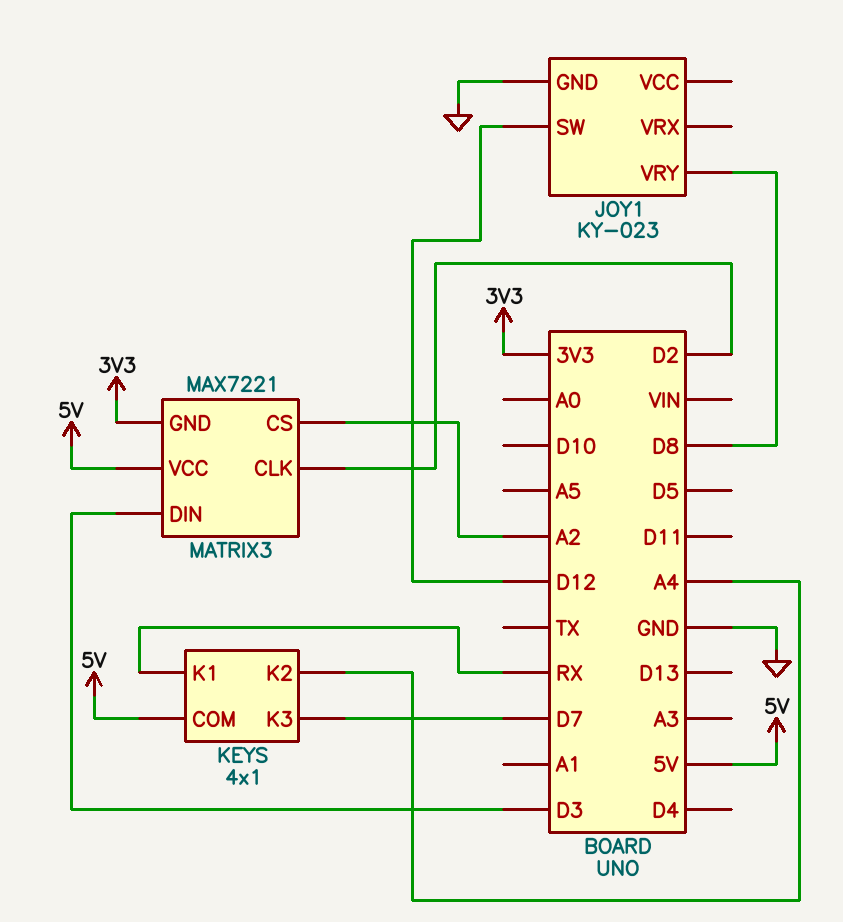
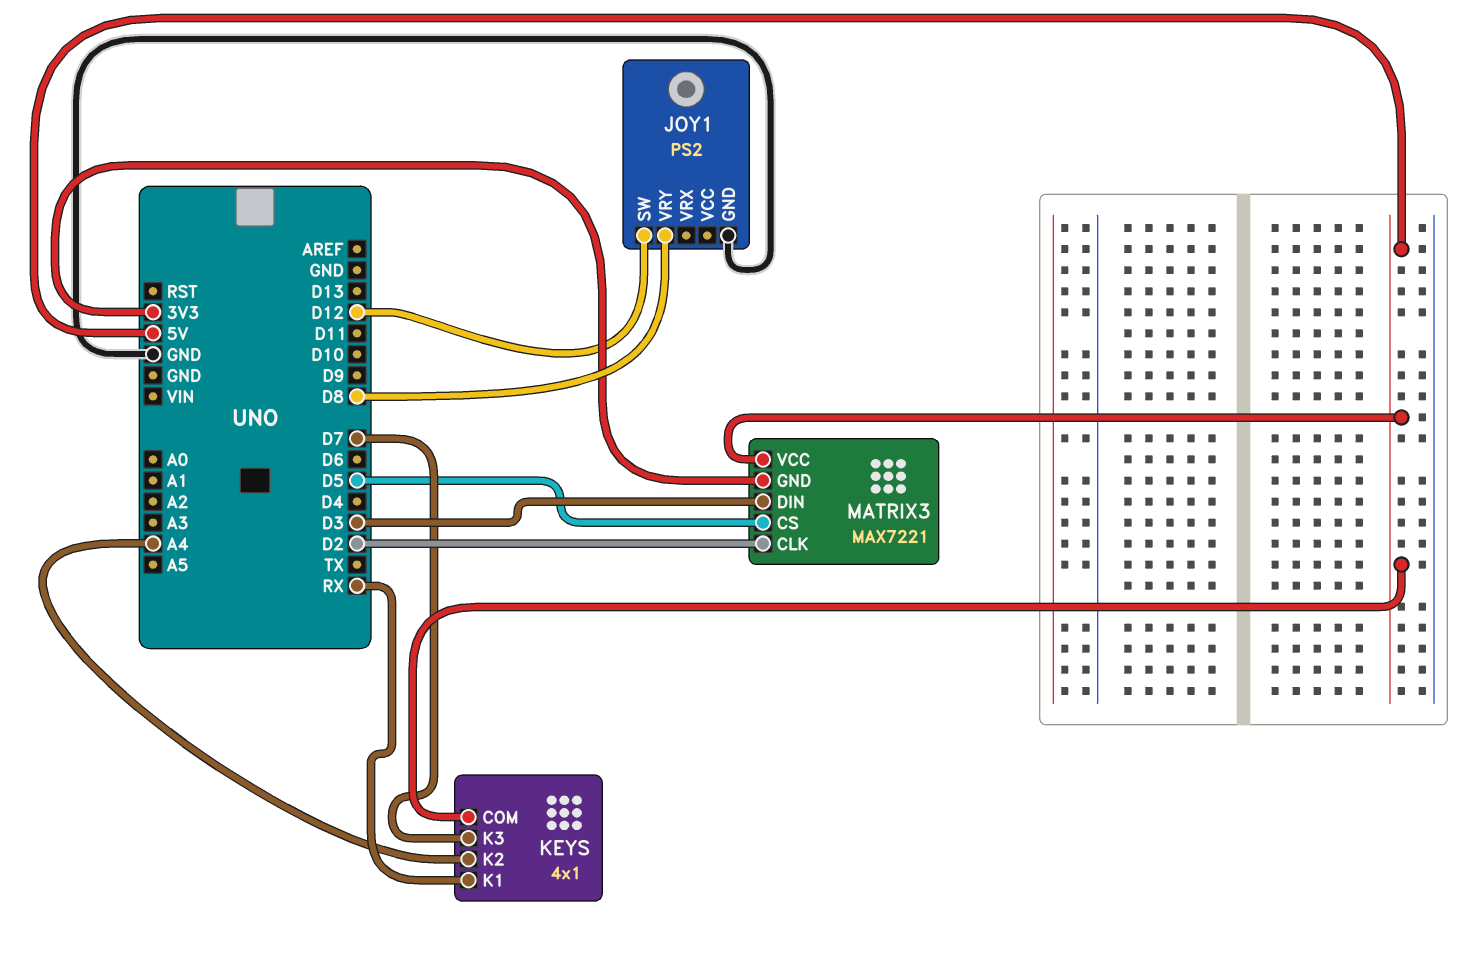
JOY1: KY-023 -> PS2
MATRIX3 pin CS: A2 -> D5

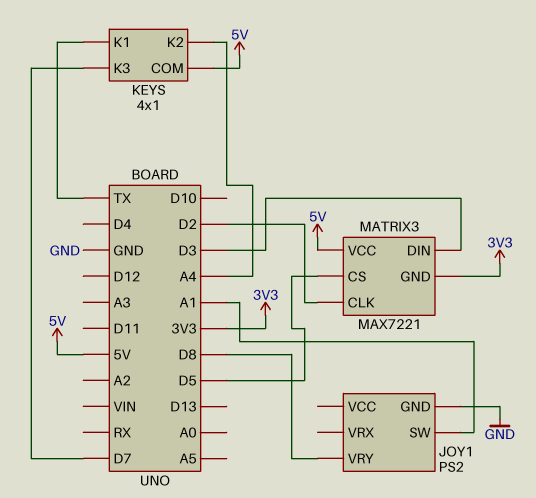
JOY1 pin SW: D12 -> A1
KEYS pin K1: RX -> TX

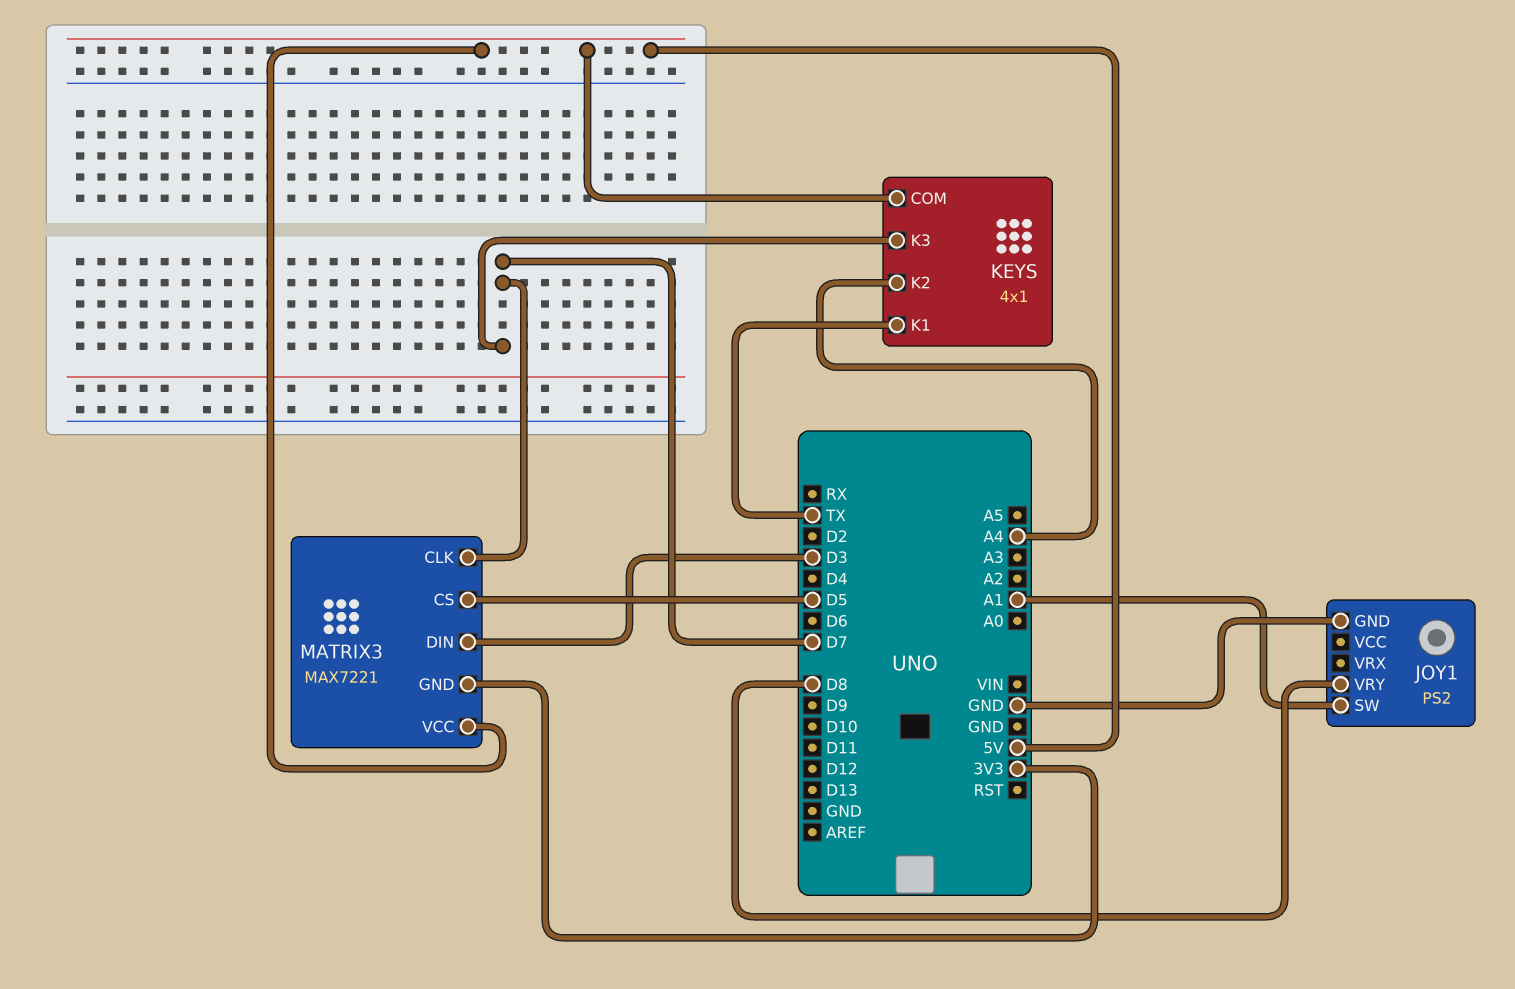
MATRIX3 pin CLK: D2 -> D7

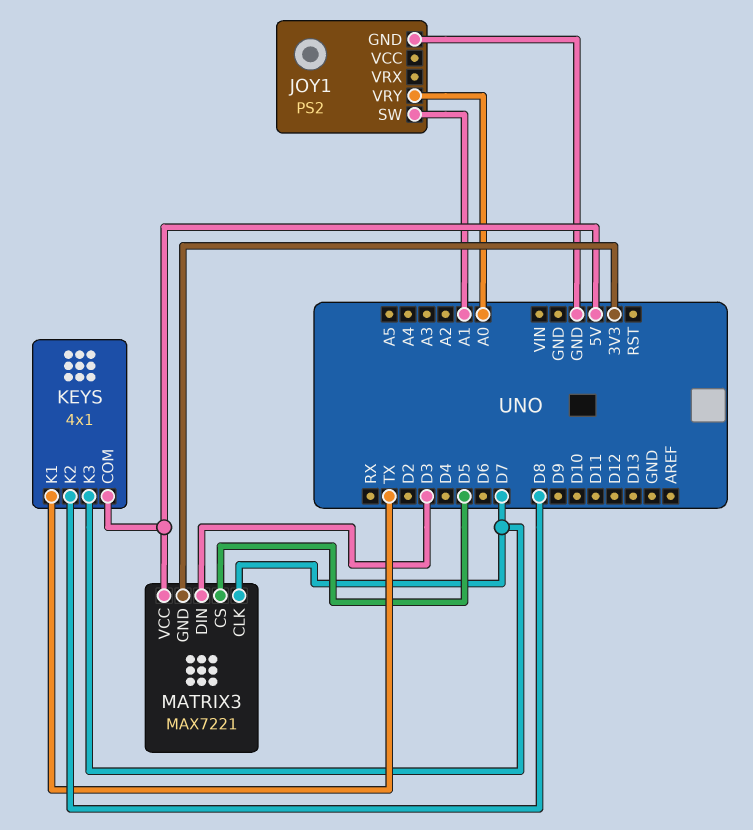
JOY1 pin VRY: D8 -> A0
KEYS pin K2: A4 -> D8

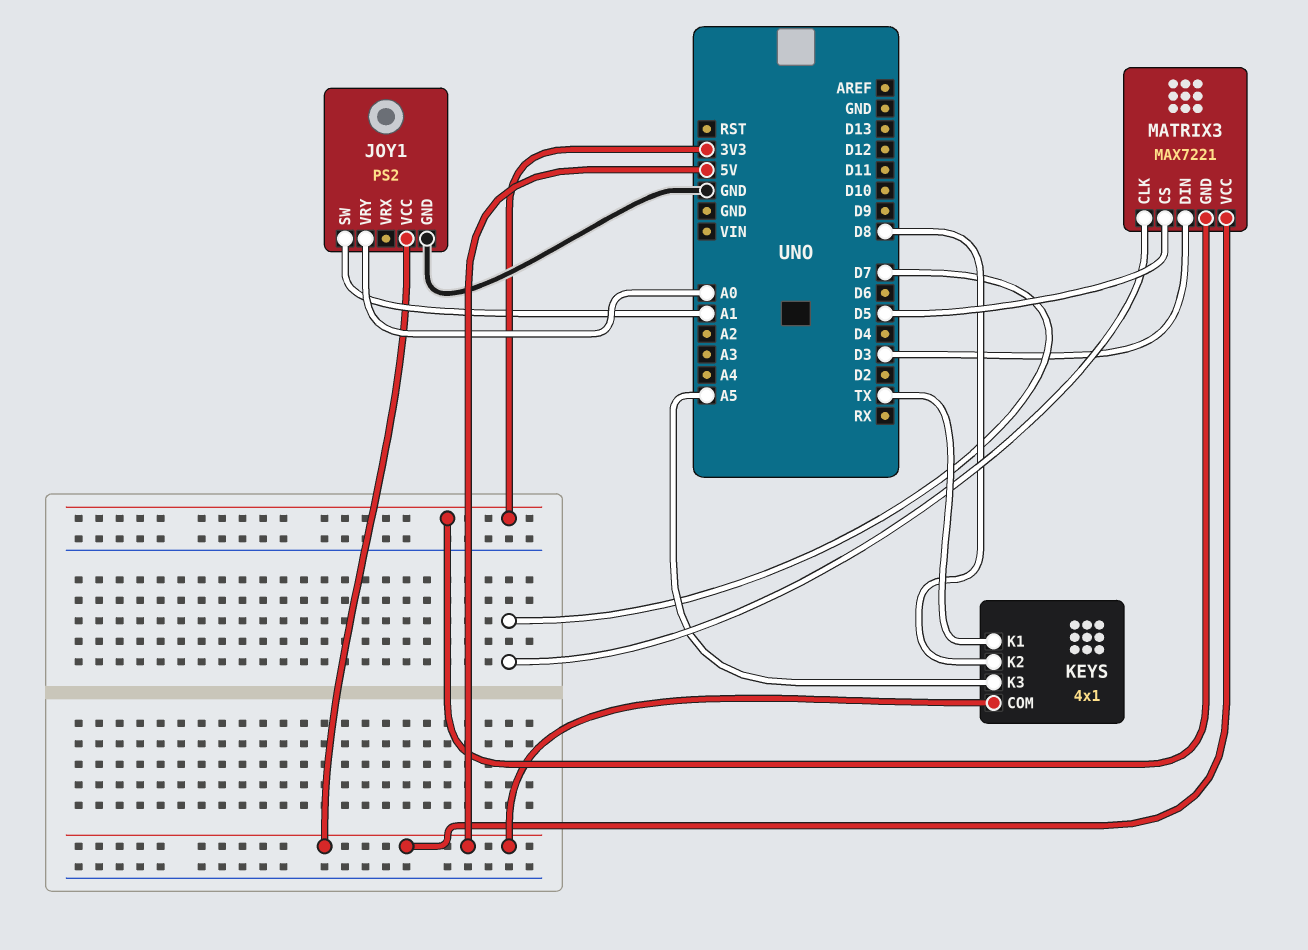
JOY1 pin VCC: none -> 5V
KEYS pin K3: D7 -> A5

